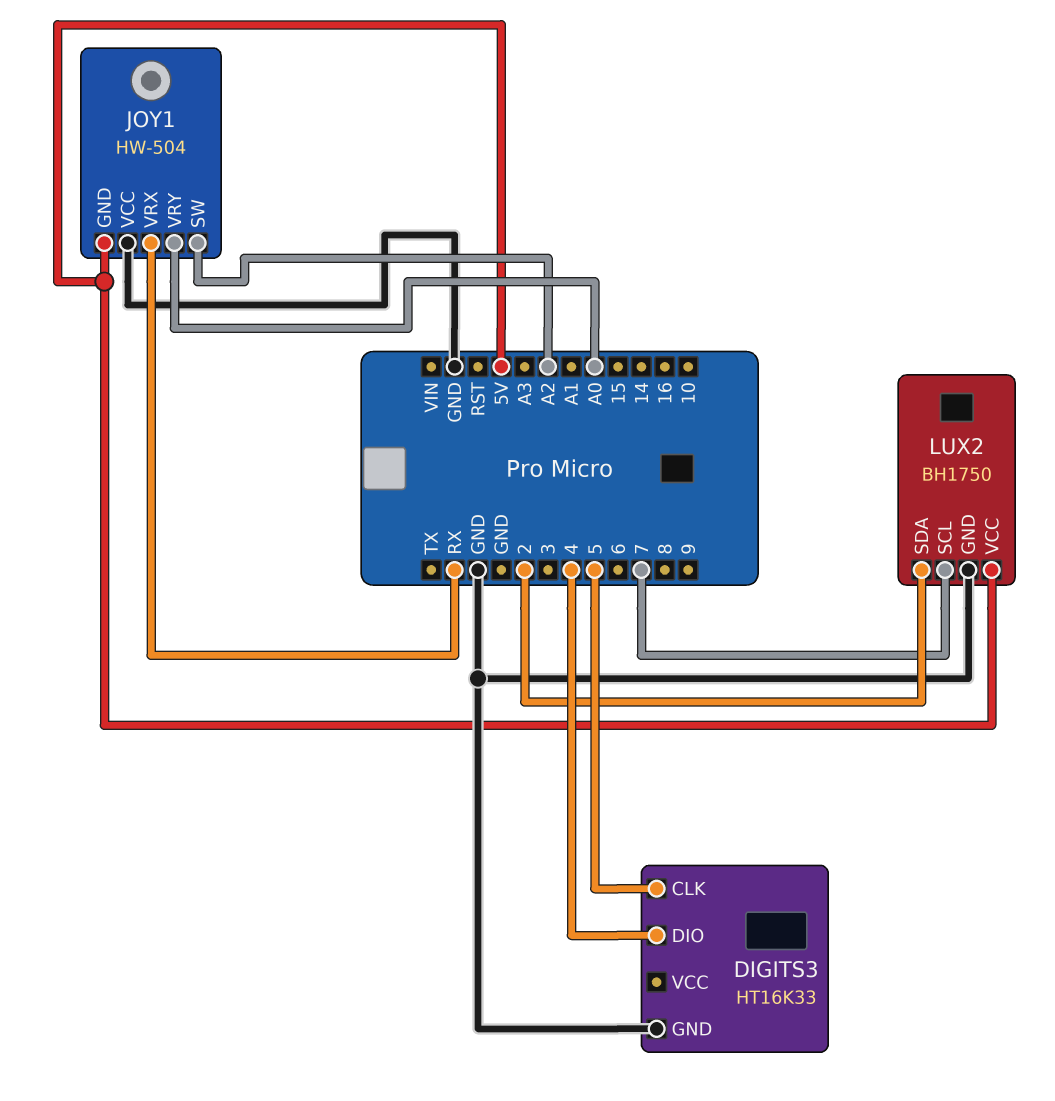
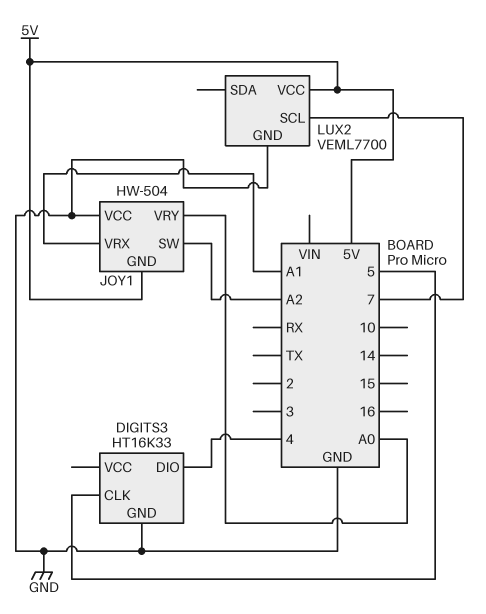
JOY1 pin VRX: RX -> A1
LUX2: BH1750 -> VEML7700
LUX2 pin SDA: 2 -> none

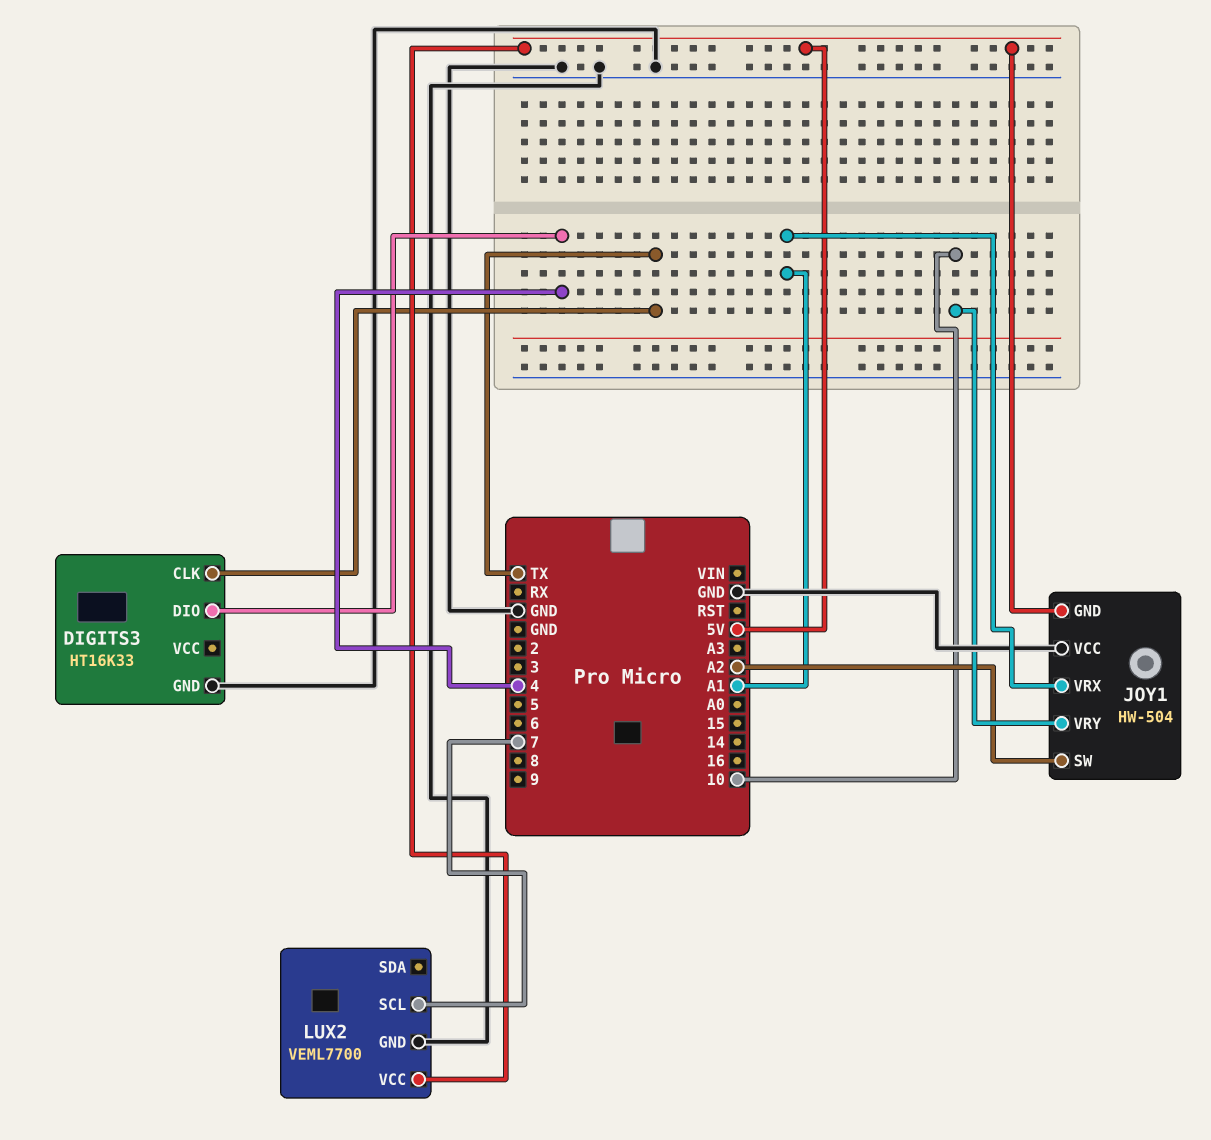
DIGITS3 pin CLK: 5 -> TX
JOY1 pin VRY: A0 -> 10

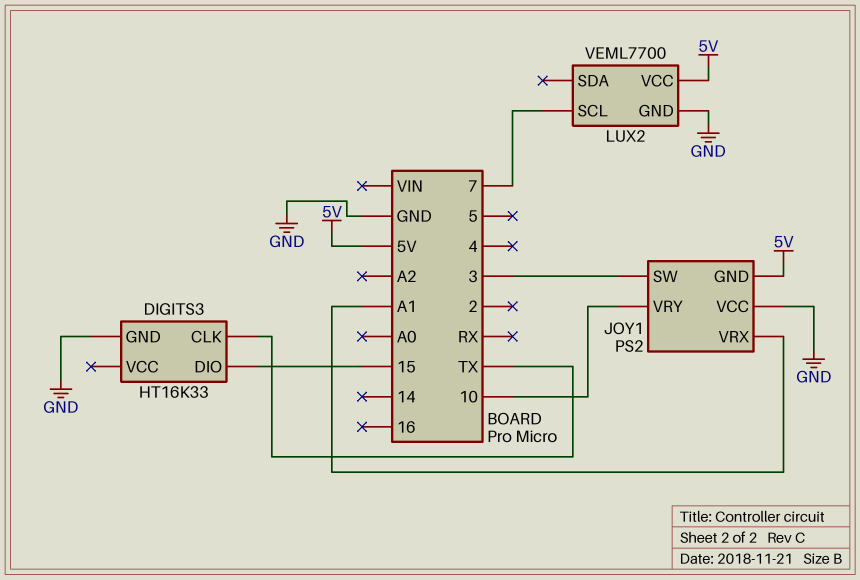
DIGITS3 pin DIO: 4 -> 15
JOY1: HW-504 -> PS2
JOY1 pin SW: A2 -> 3

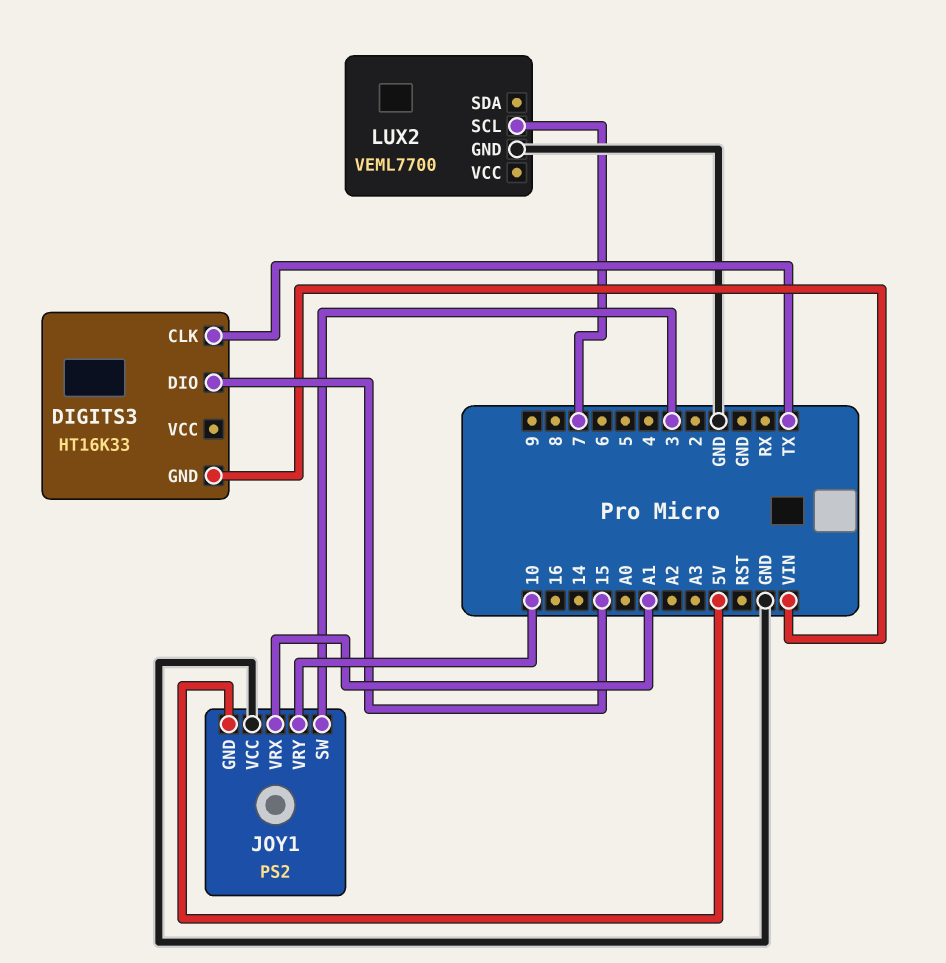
DIGITS3 pin GND: GND -> VIN
LUX2 pin VCC: 5V -> none

